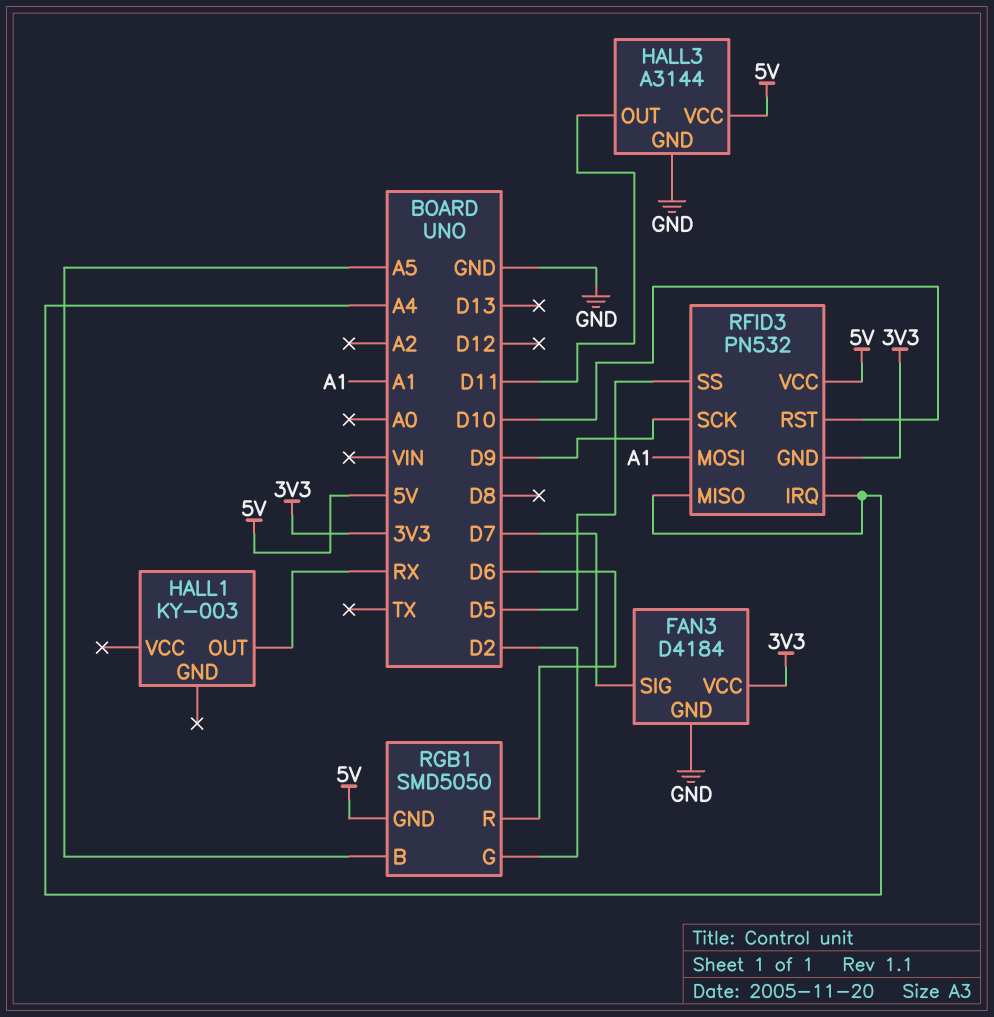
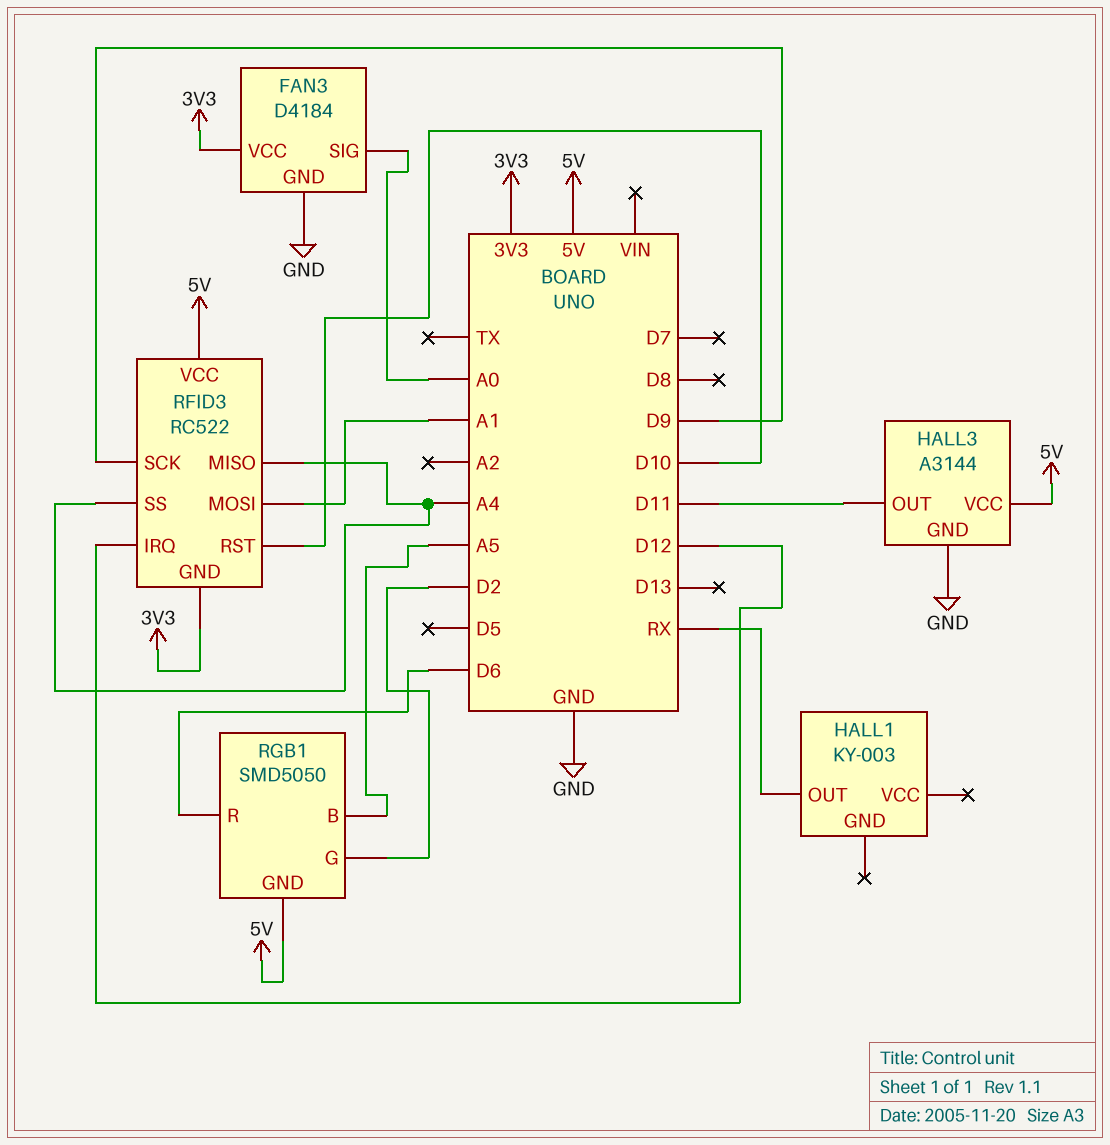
FAN3 pin SIG: D7 -> A0
RFID3: PN532 -> RC522
RFID3 pin IRQ: A4 -> D12
RFID3 pin SS: D5 -> A4

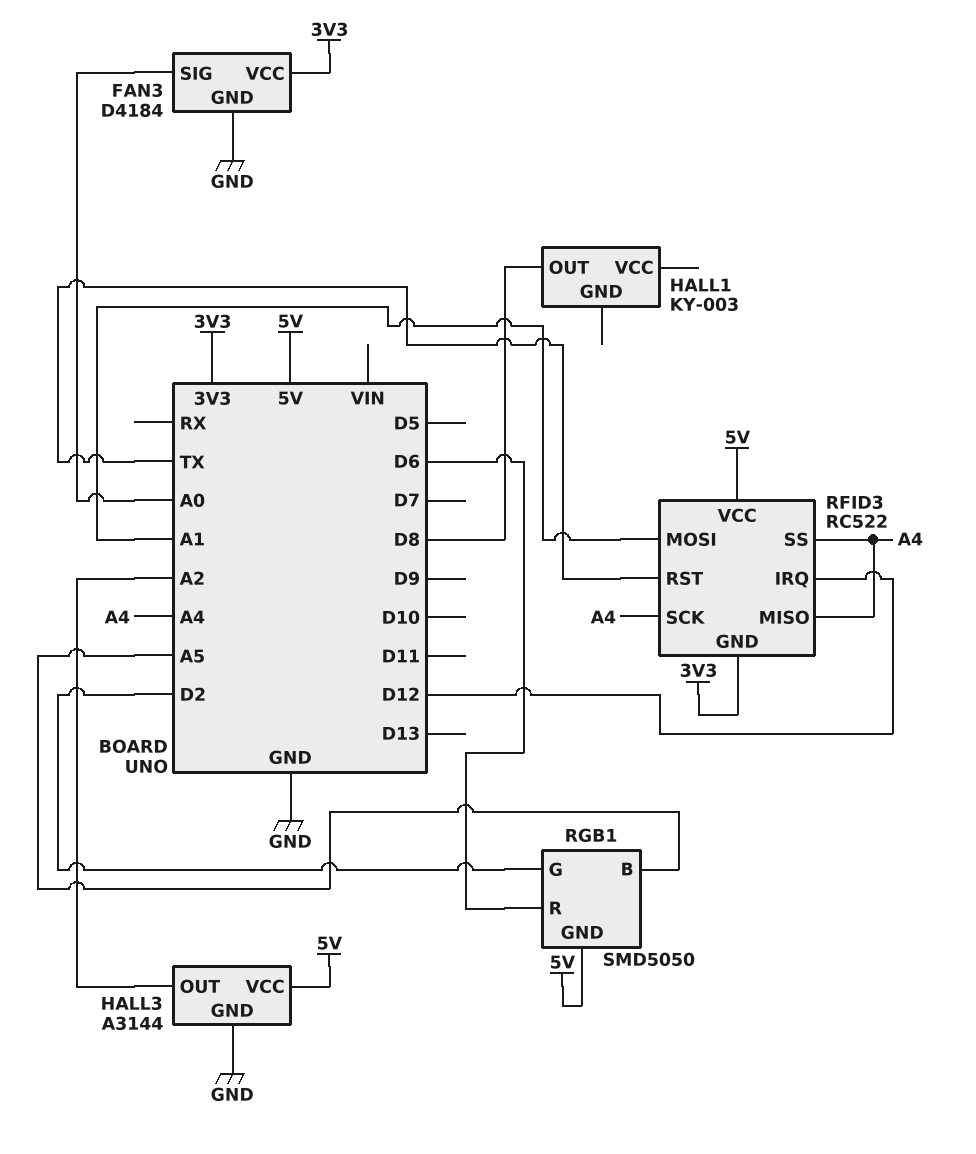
HALL1 pin OUT: RX -> D8
HALL3 pin OUT: D11 -> A2
RFID3 pin RST: D10 -> TX
RFID3 pin SCK: D9 -> A4

